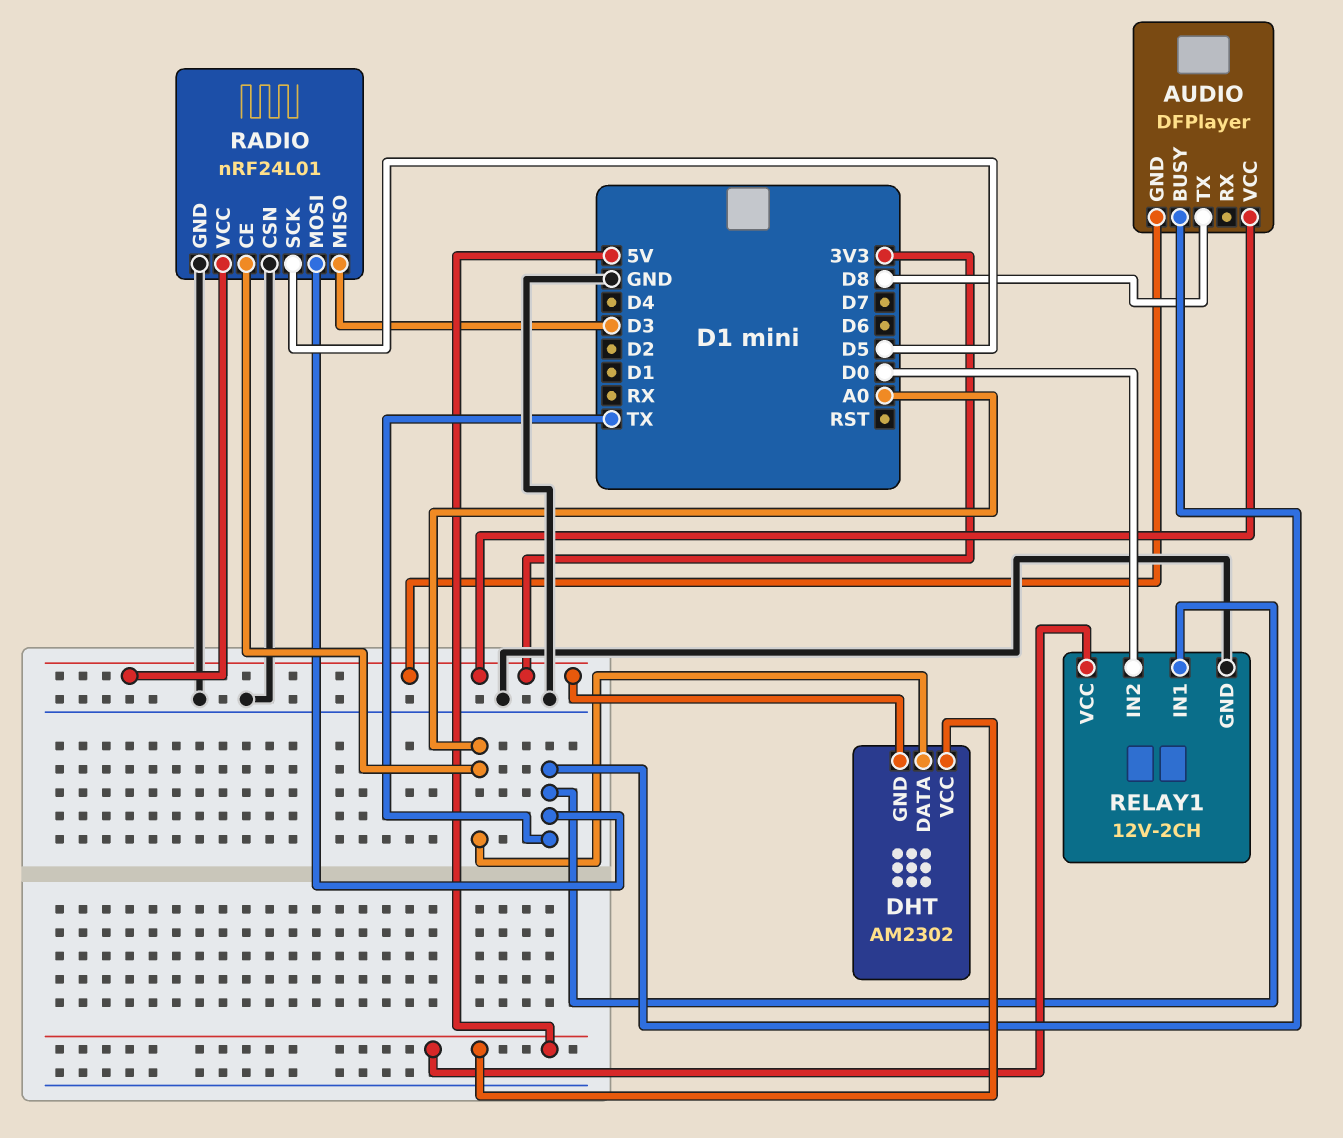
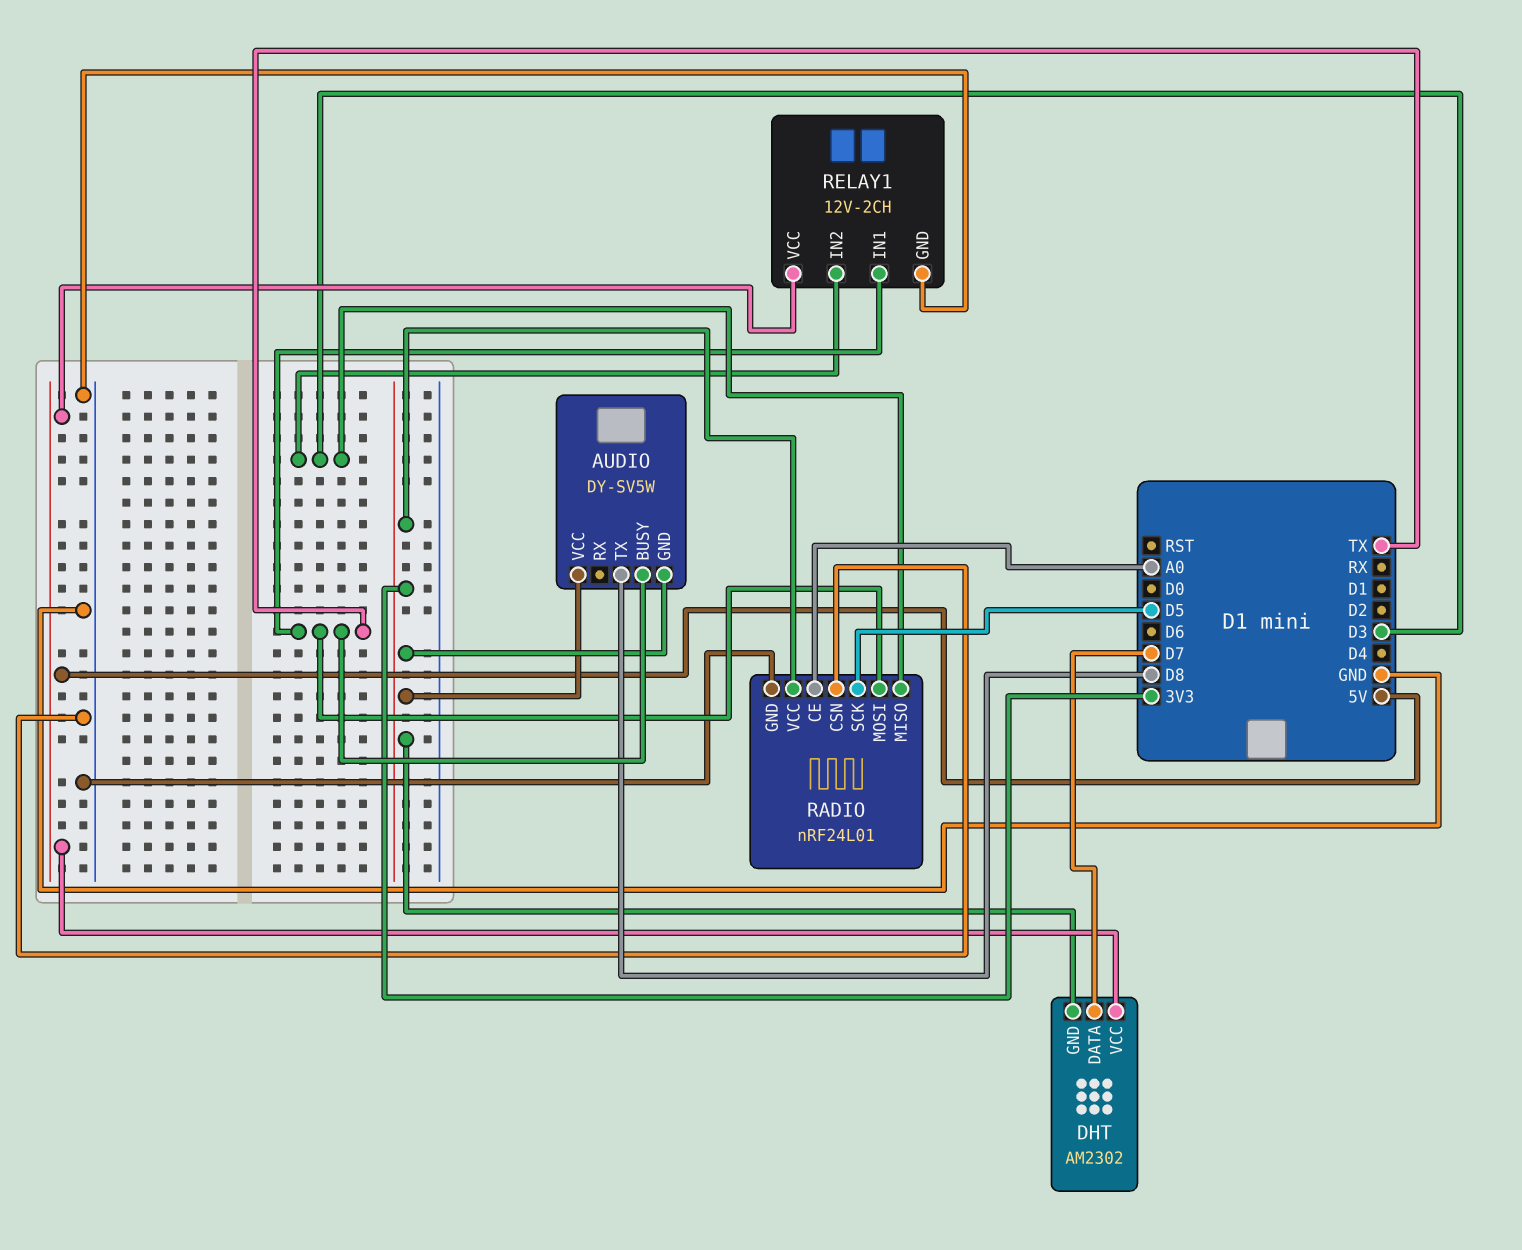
AUDIO: DFPlayer -> DY-SV5W
DHT pin DATA: A0 -> D7
RELAY1 pin IN2: D0 -> D3

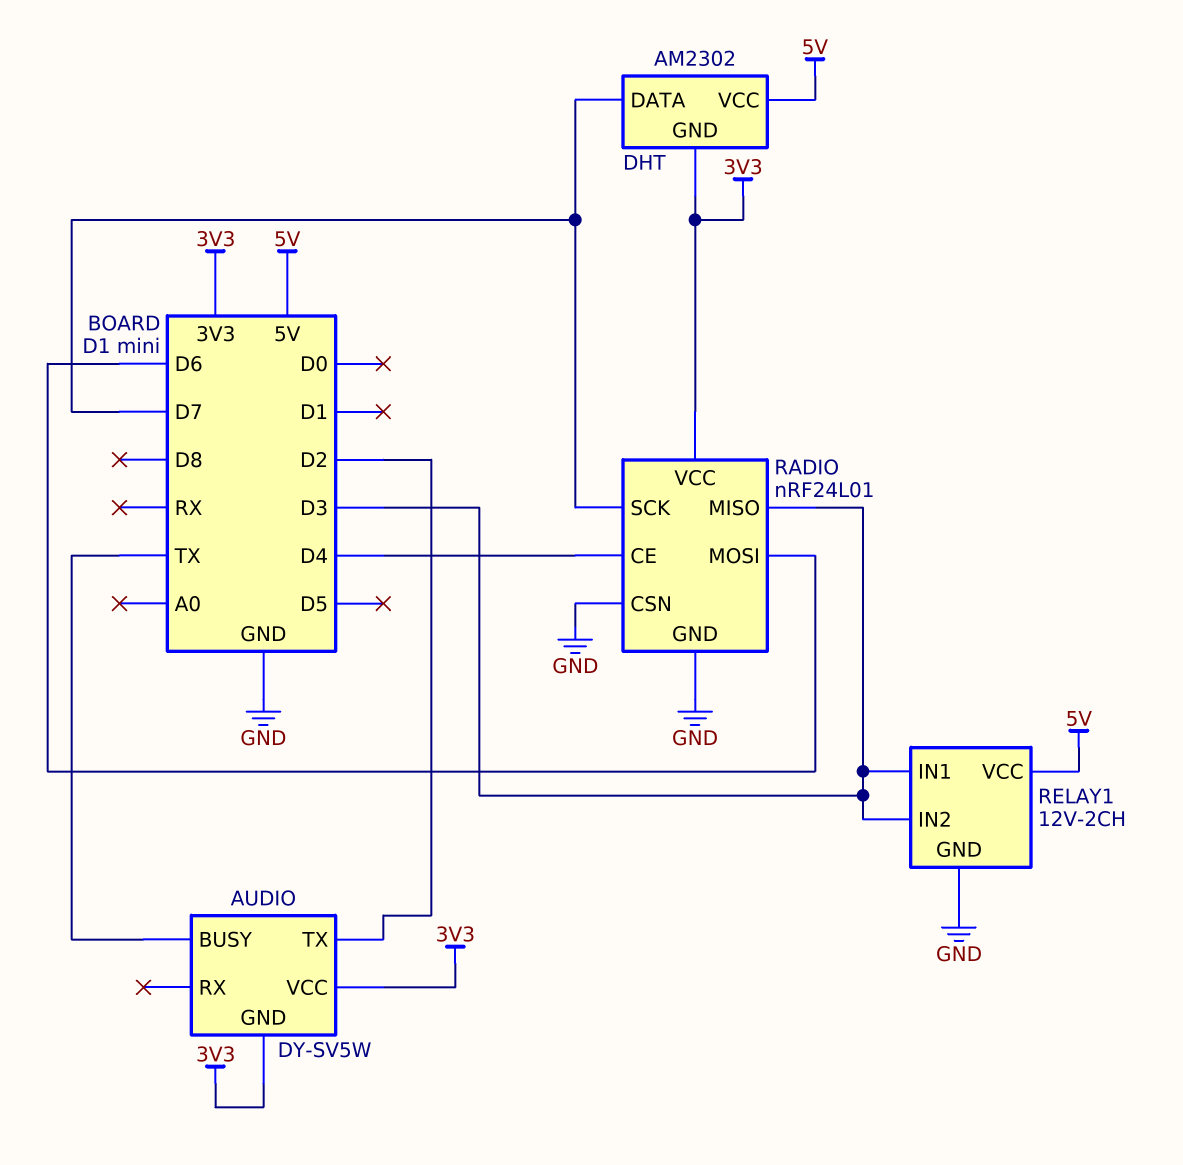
AUDIO pin TX: D8 -> D2
RADIO pin CE: A0 -> D4
RADIO pin MOSI: TX -> D6
RADIO pin SCK: D5 -> D7
RELAY1 pin IN1: TX -> D3

